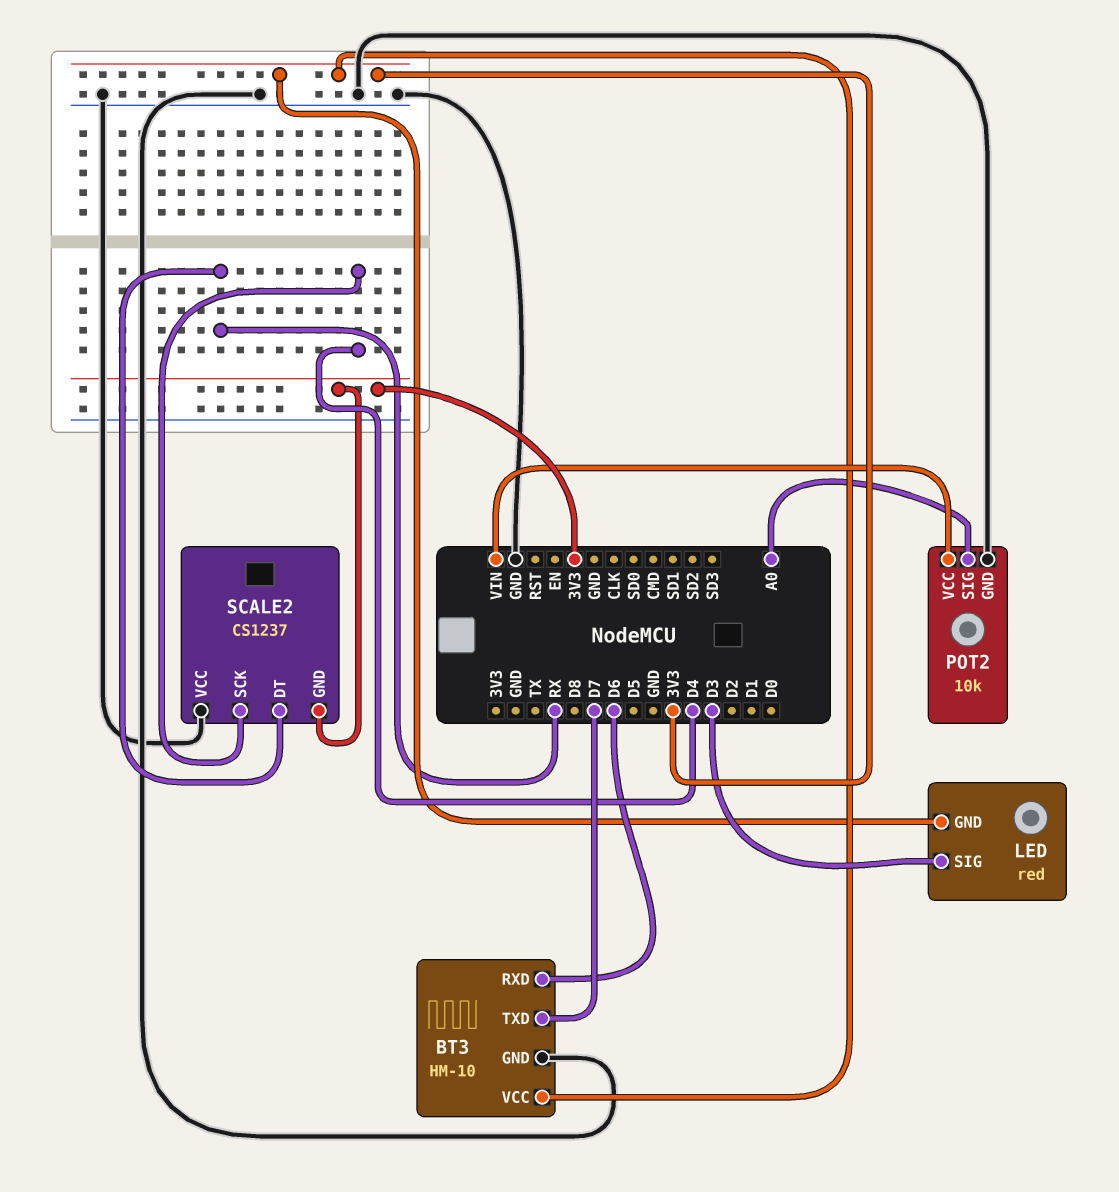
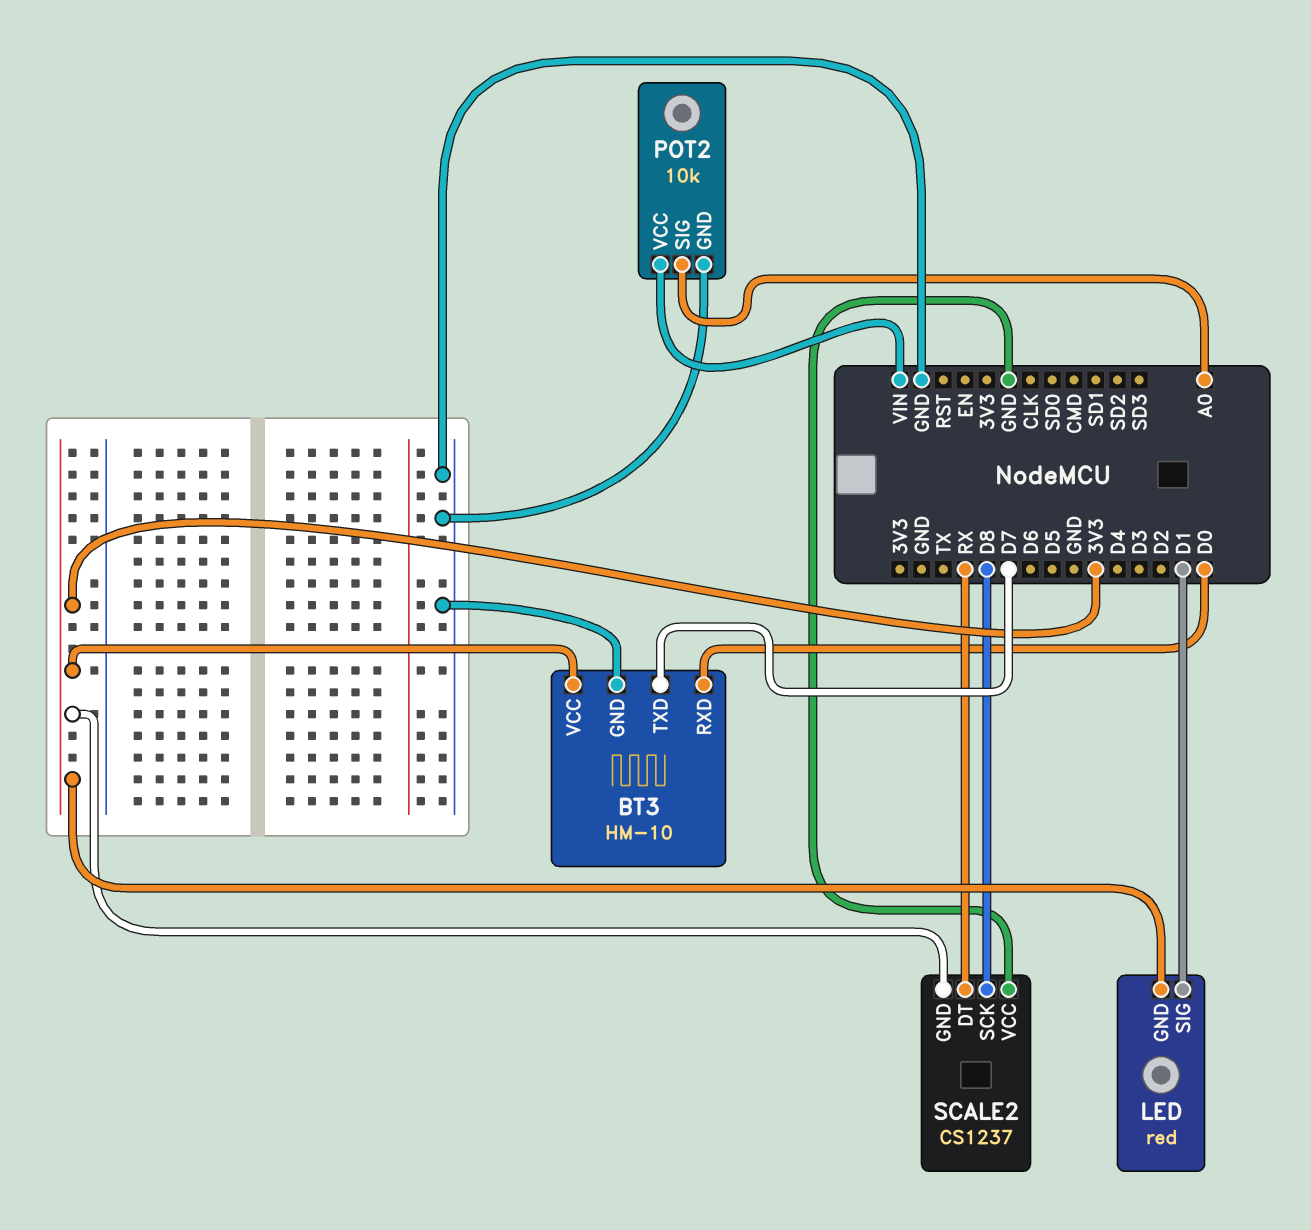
BT3 pin RXD: D6 -> D0
LED pin SIG: D3 -> D1
SCALE2 pin SCK: D4 -> D8

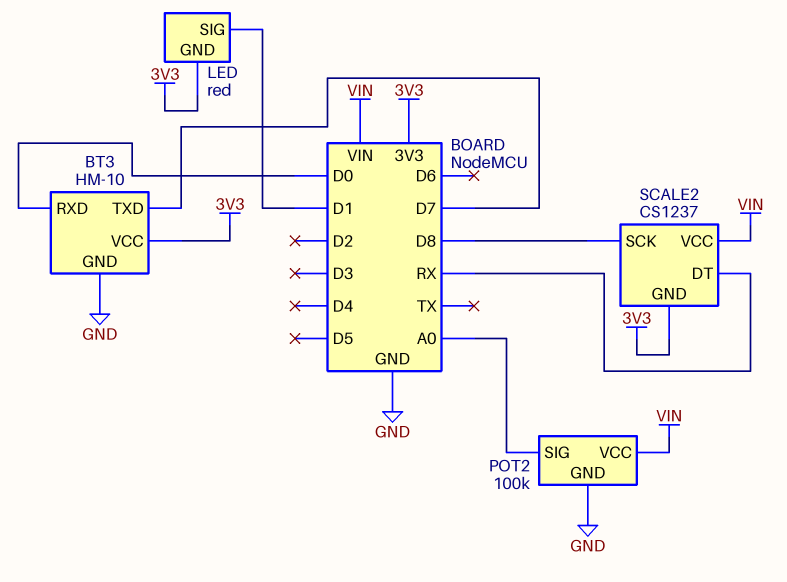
POT2: 10k -> 100k
SCALE2 pin VCC: GND -> VIN

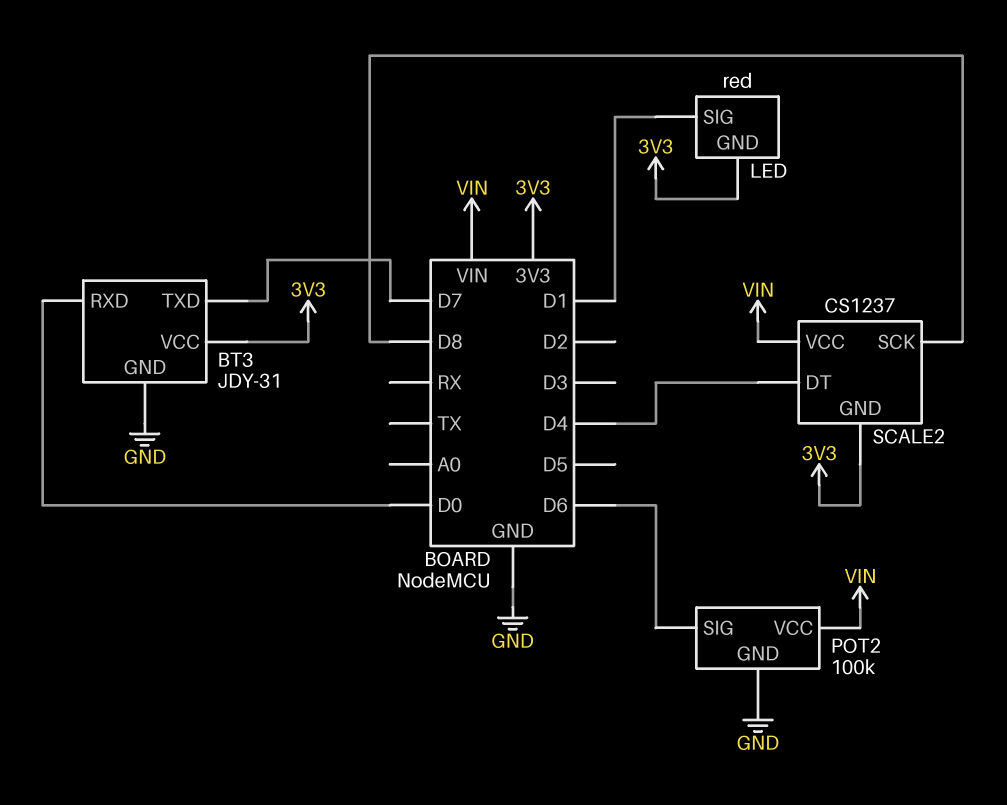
BT3: HM-10 -> JDY-31
POT2 pin SIG: A0 -> D6
SCALE2 pin DT: RX -> D4

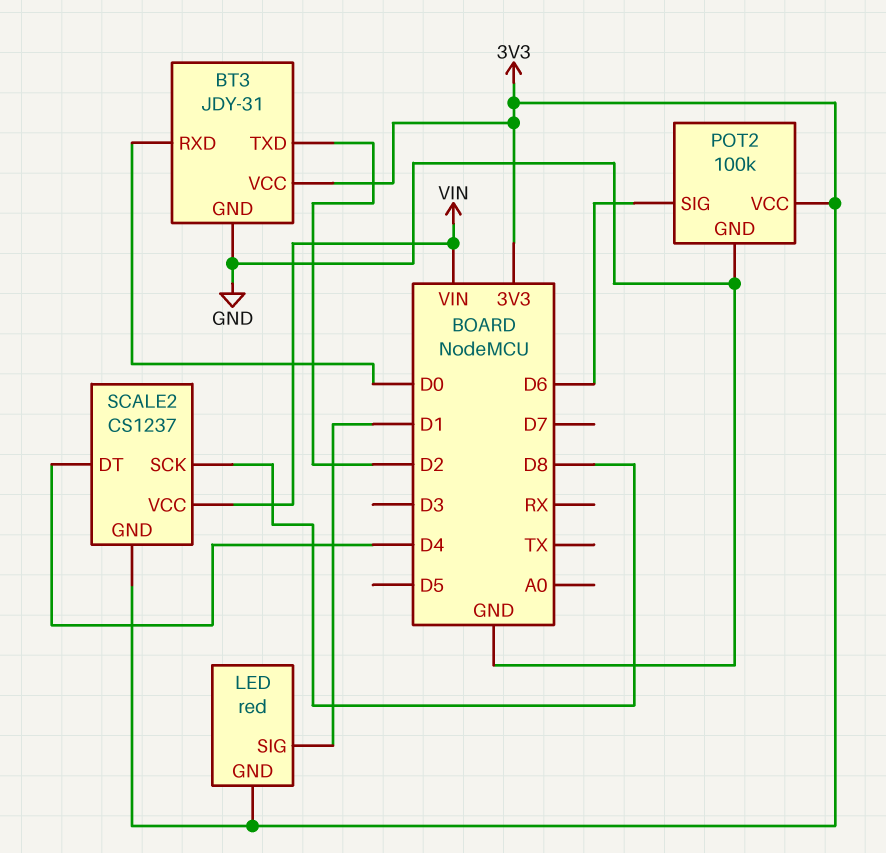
BT3 pin TXD: D7 -> D2
POT2 pin VCC: VIN -> 3V3

